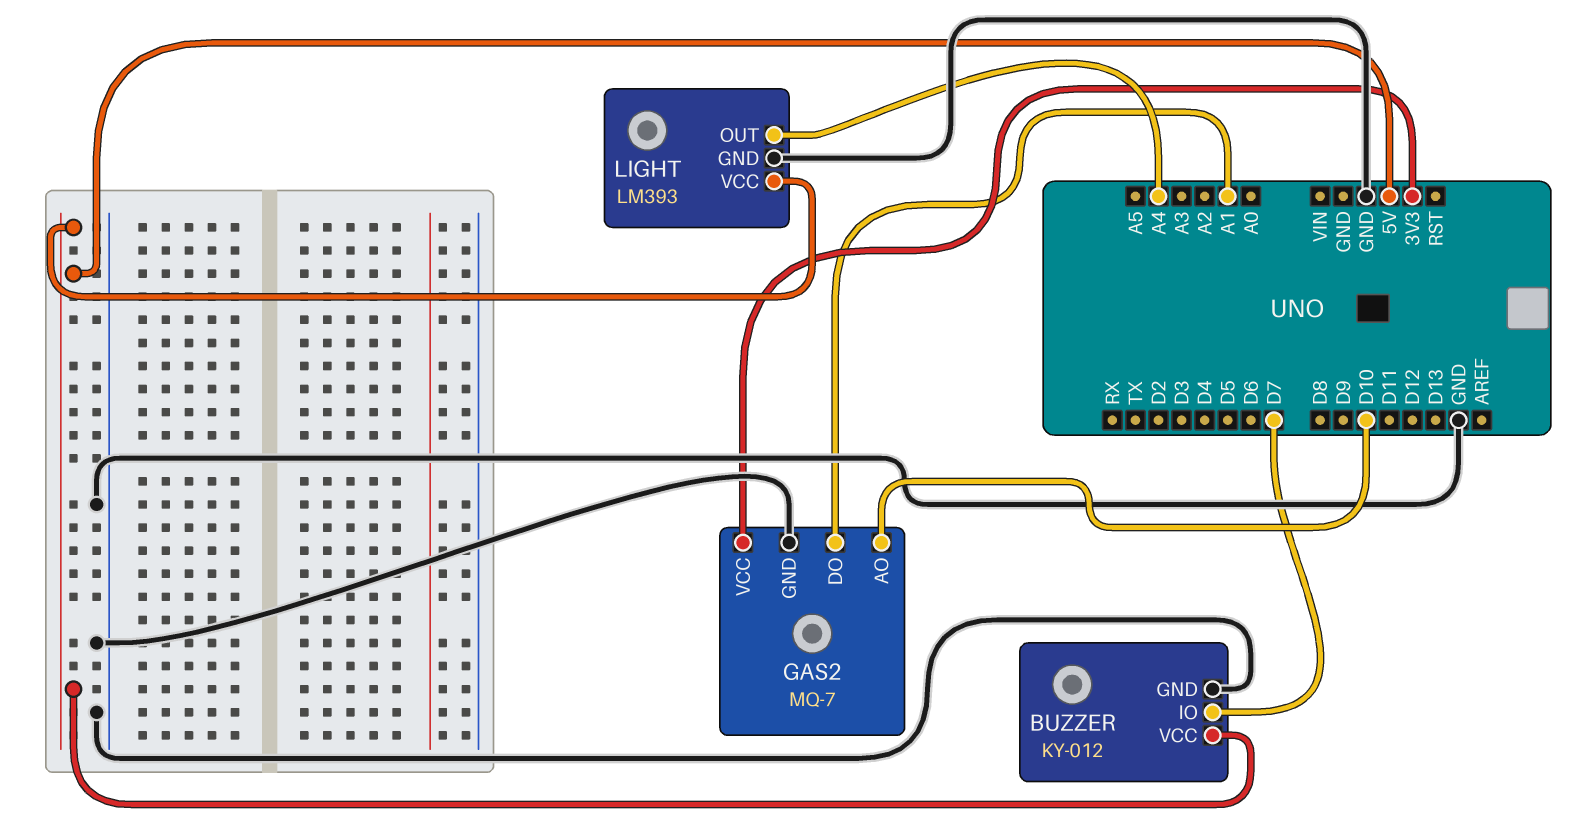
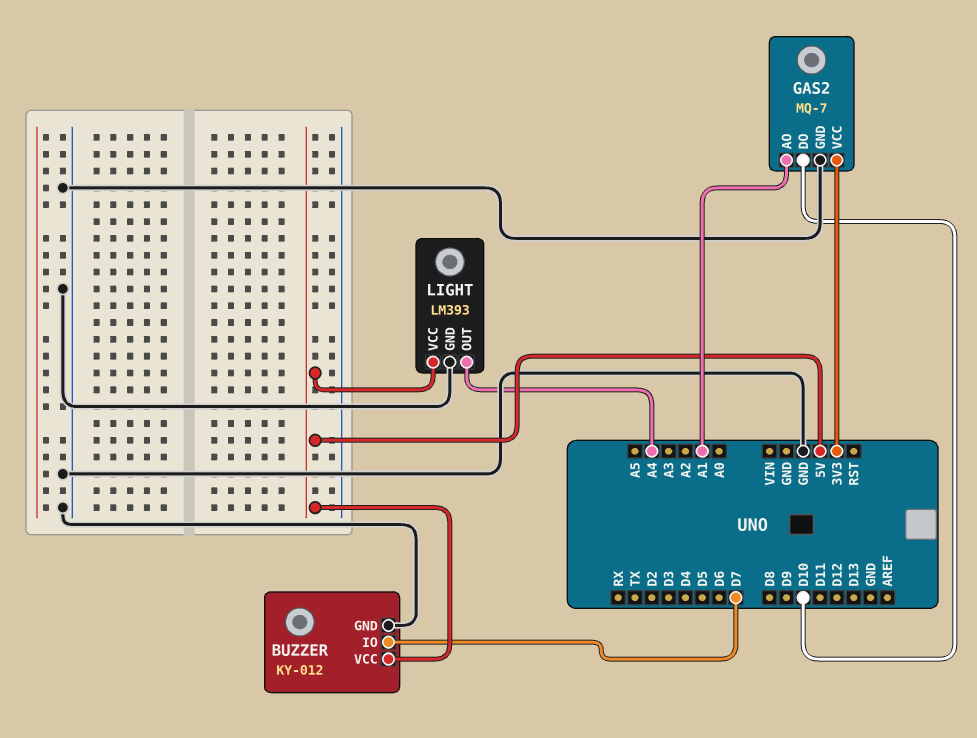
GAS2 pin AO: D10 -> A1
GAS2 pin DO: A1 -> D10

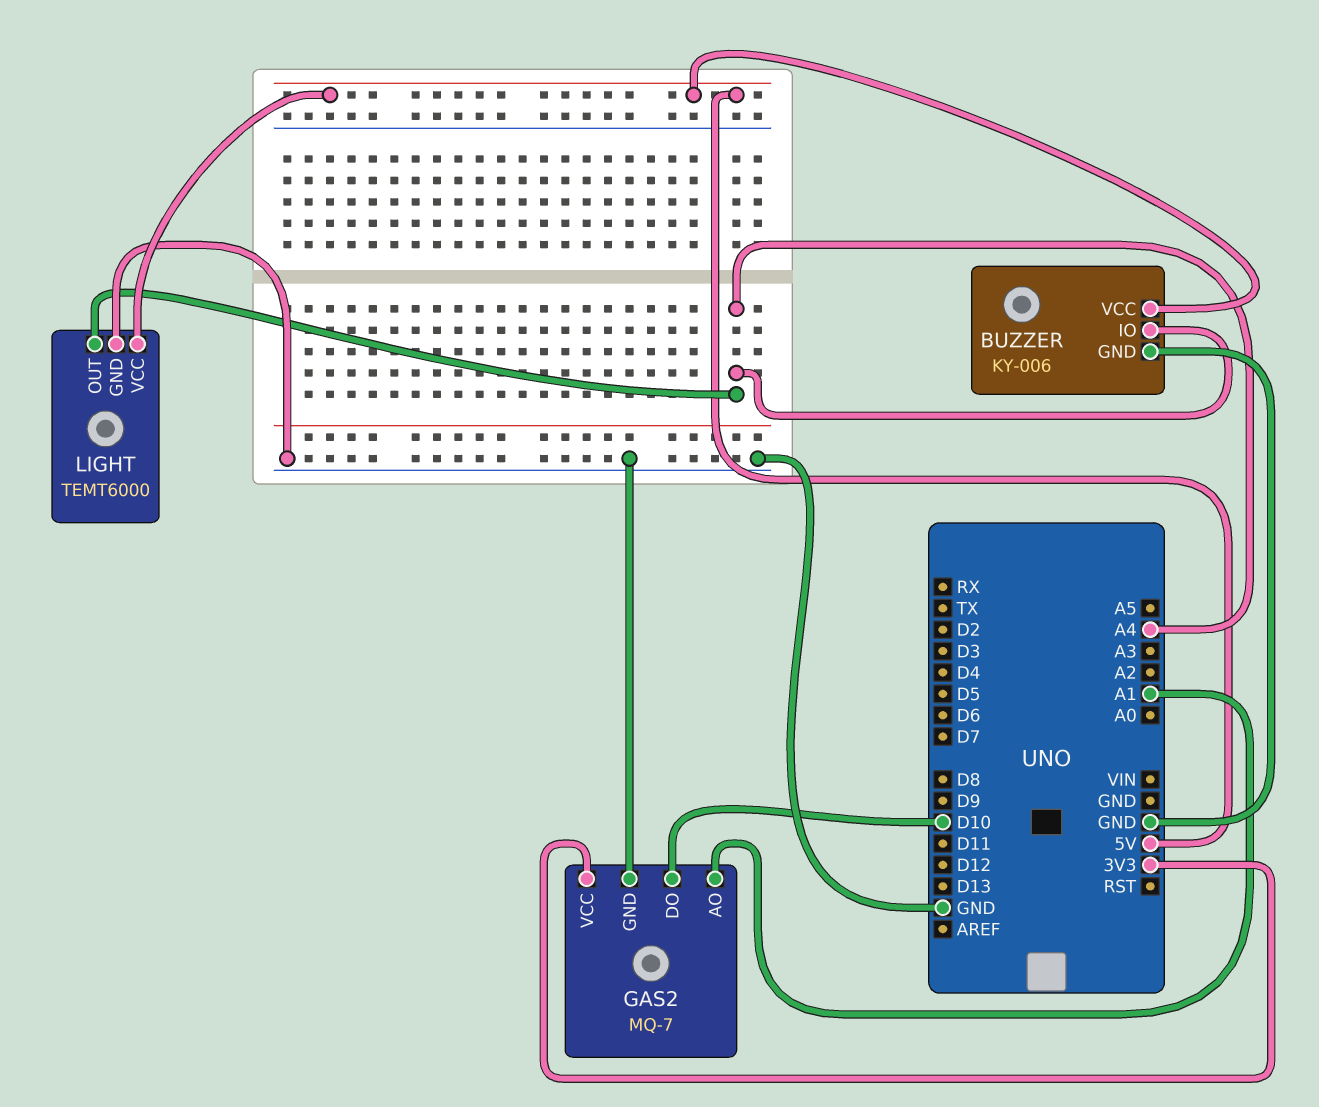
BUZZER: KY-012 -> KY-006
BUZZER pin IO: D7 -> A4
LIGHT: LM393 -> TEMT6000

